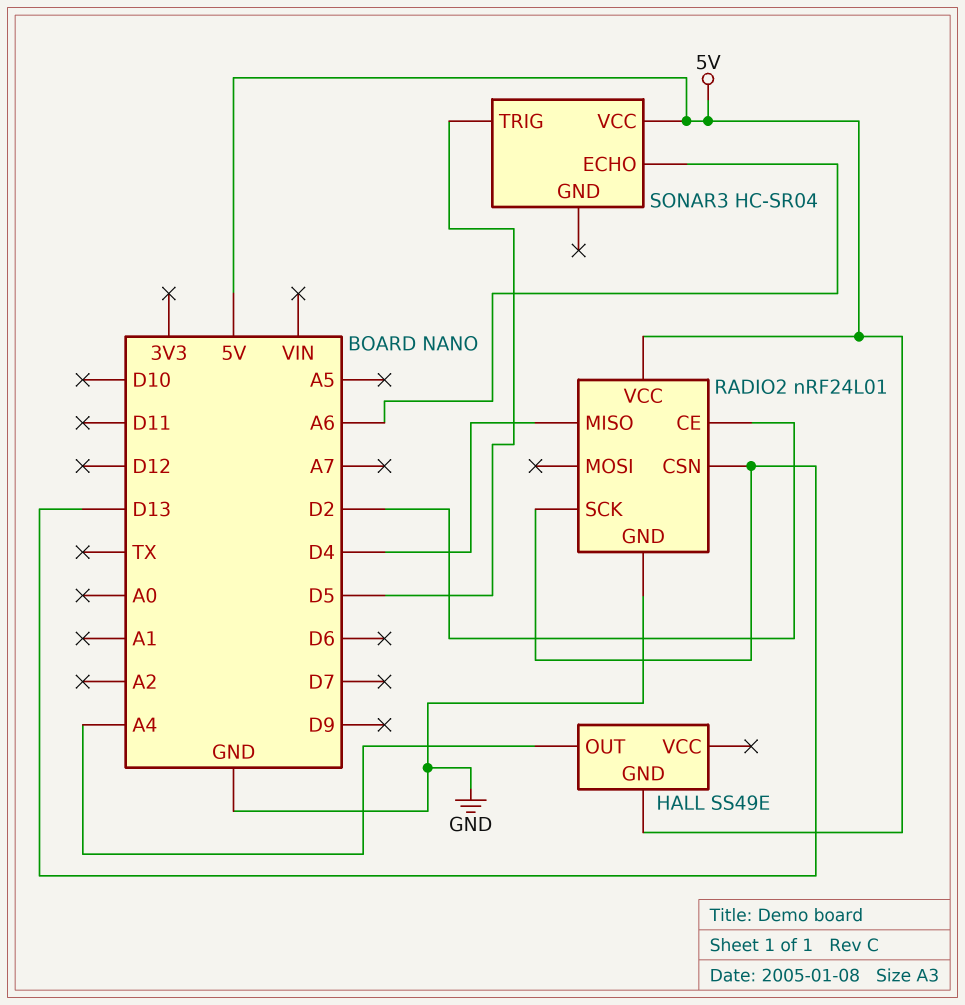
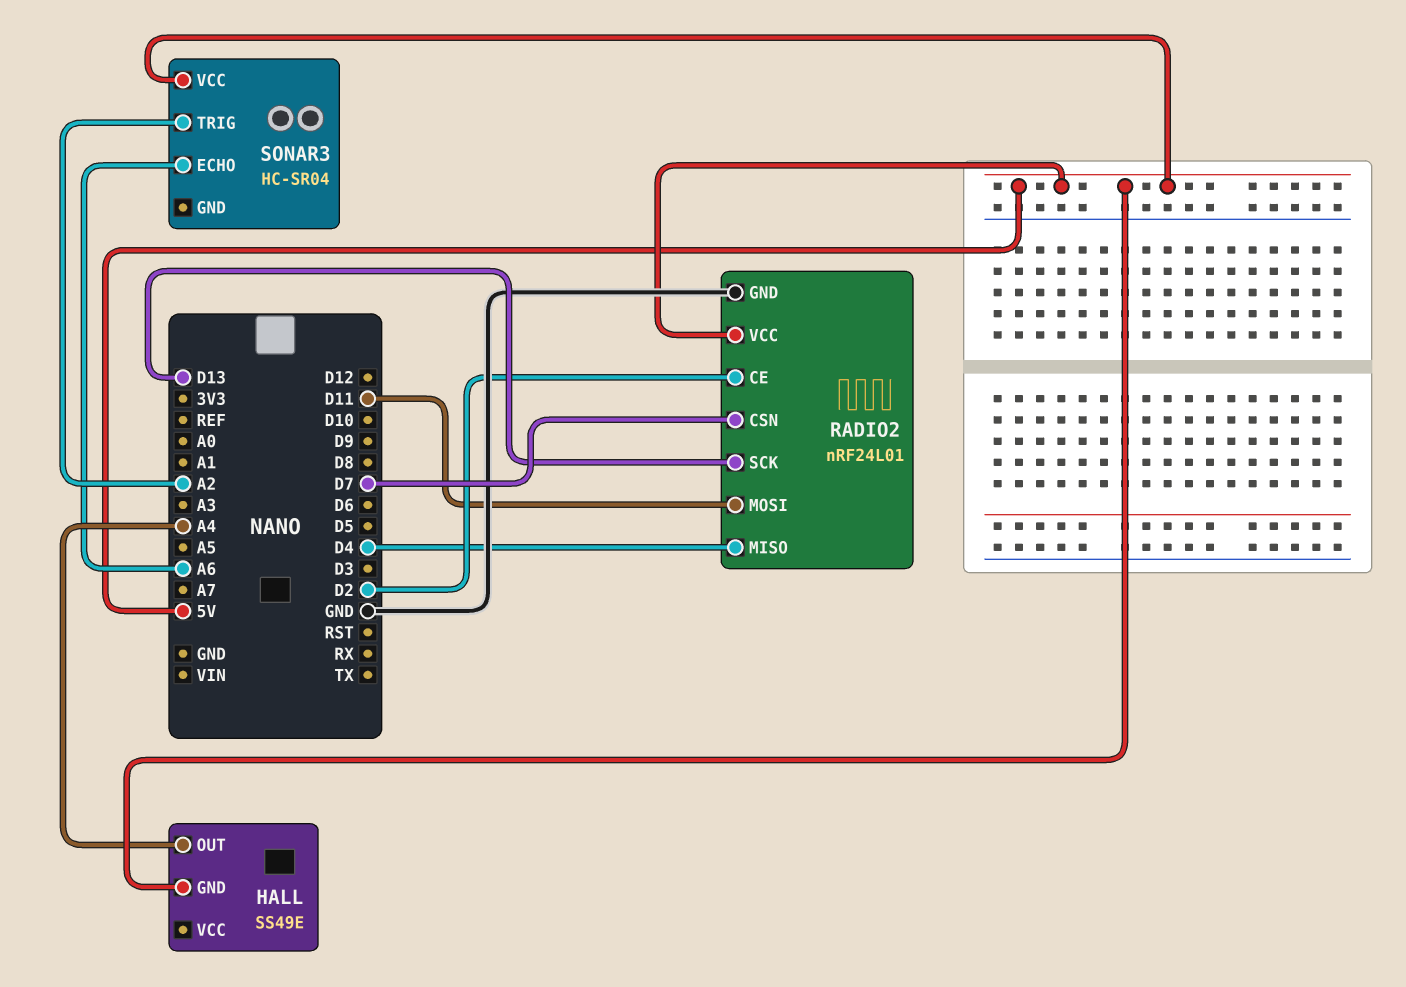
RADIO2 pin CSN: D13 -> D7
RADIO2 pin MOSI: none -> D11
SONAR3 pin TRIG: D5 -> A2

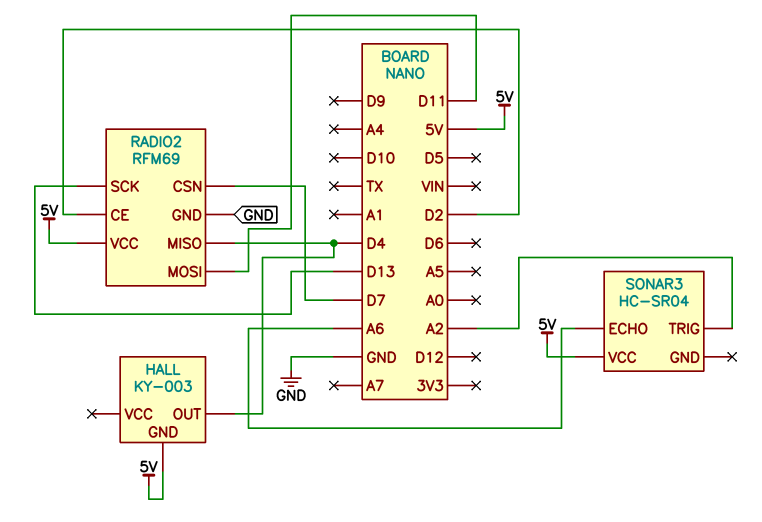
HALL: SS49E -> KY-003
HALL pin OUT: A4 -> D4
RADIO2: nRF24L01 -> RFM69

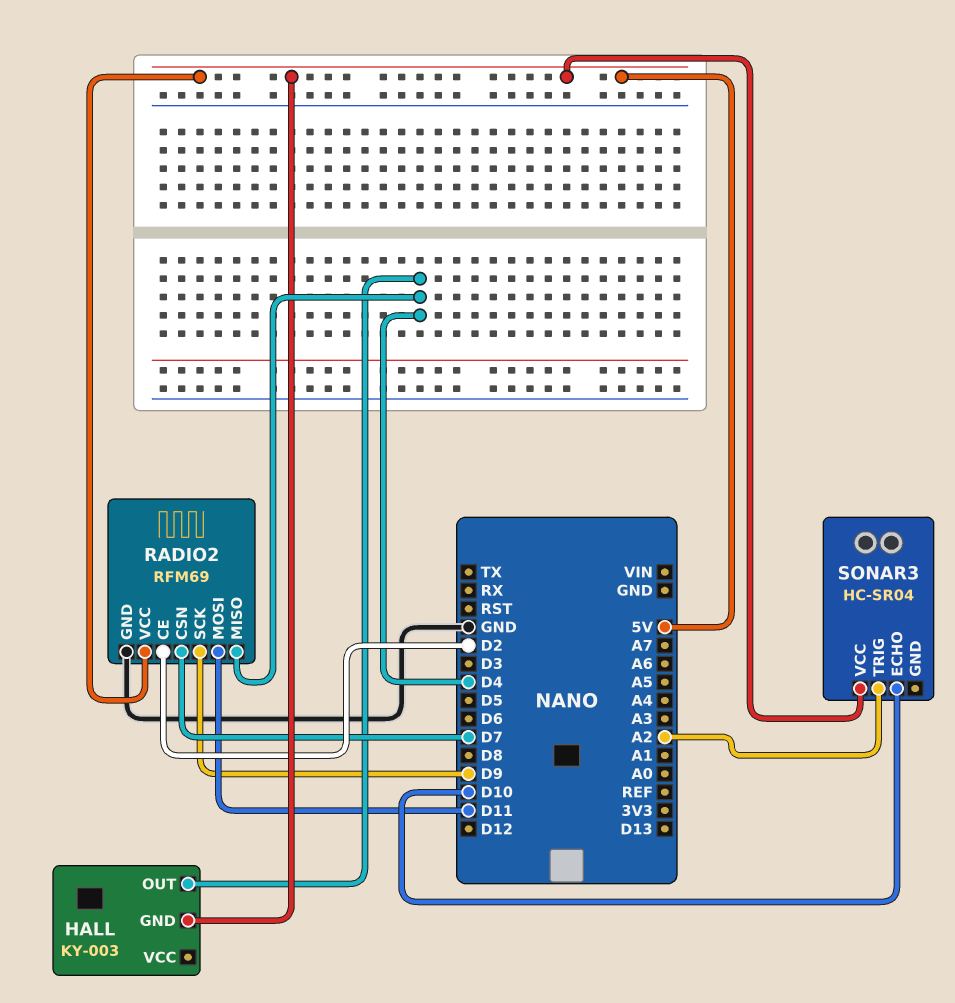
RADIO2 pin SCK: D13 -> D9
SONAR3 pin ECHO: A6 -> D10

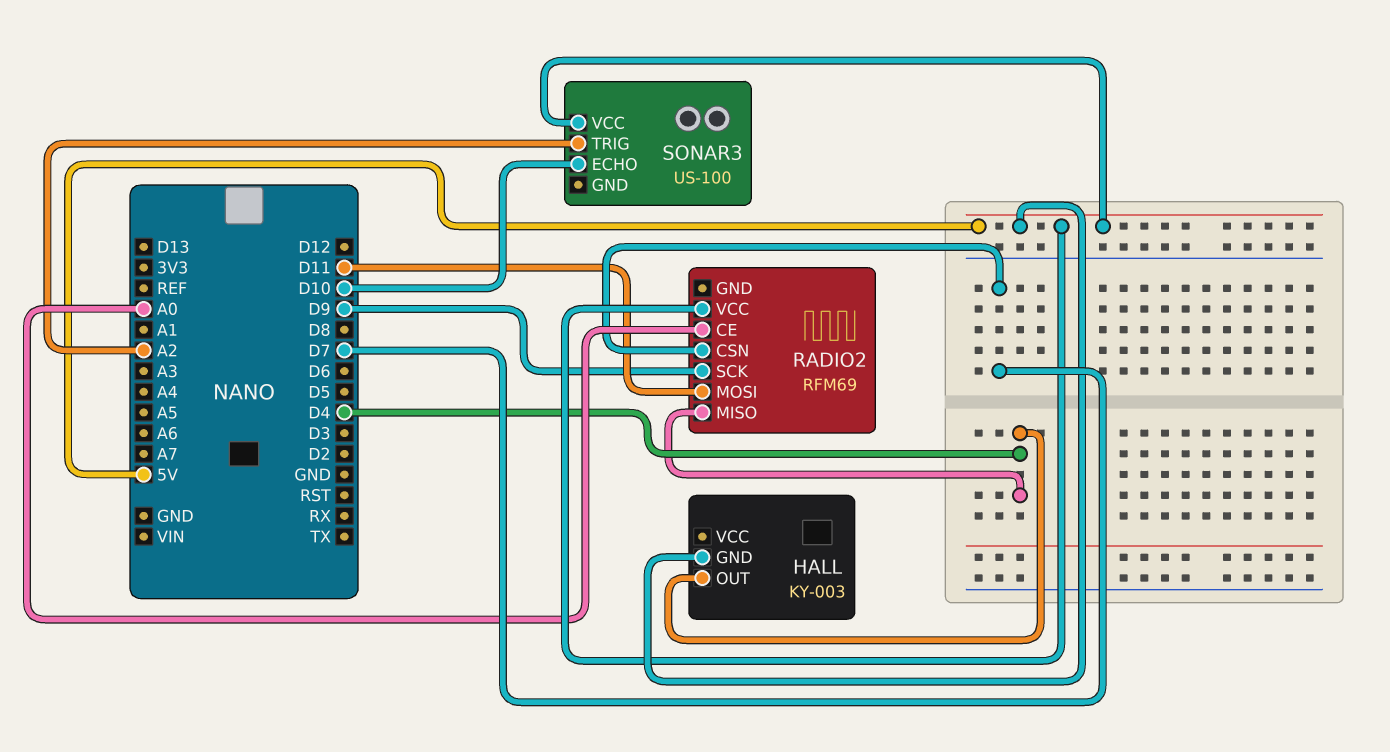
RADIO2 pin CE: D2 -> A0
RADIO2 pin GND: GND -> none
SONAR3: HC-SR04 -> US-100

